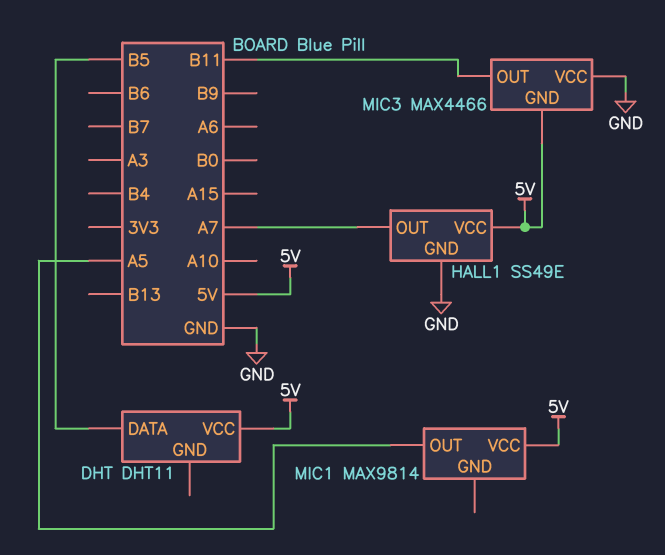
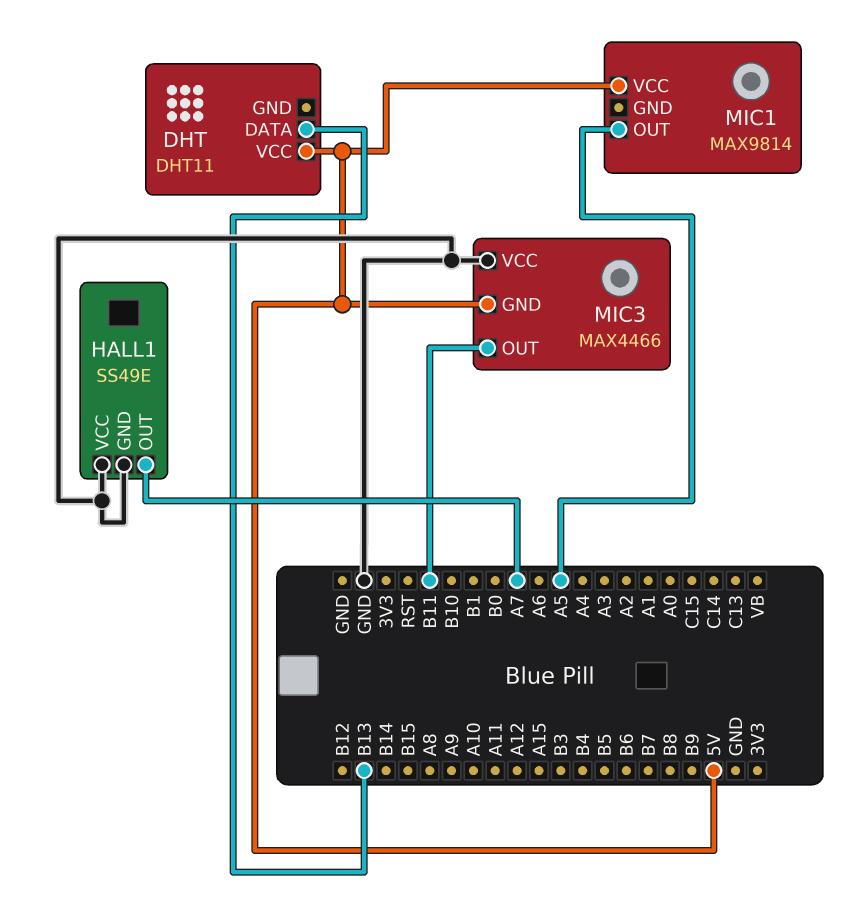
DHT pin DATA: B5 -> B13
HALL1 pin VCC: 5V -> GND

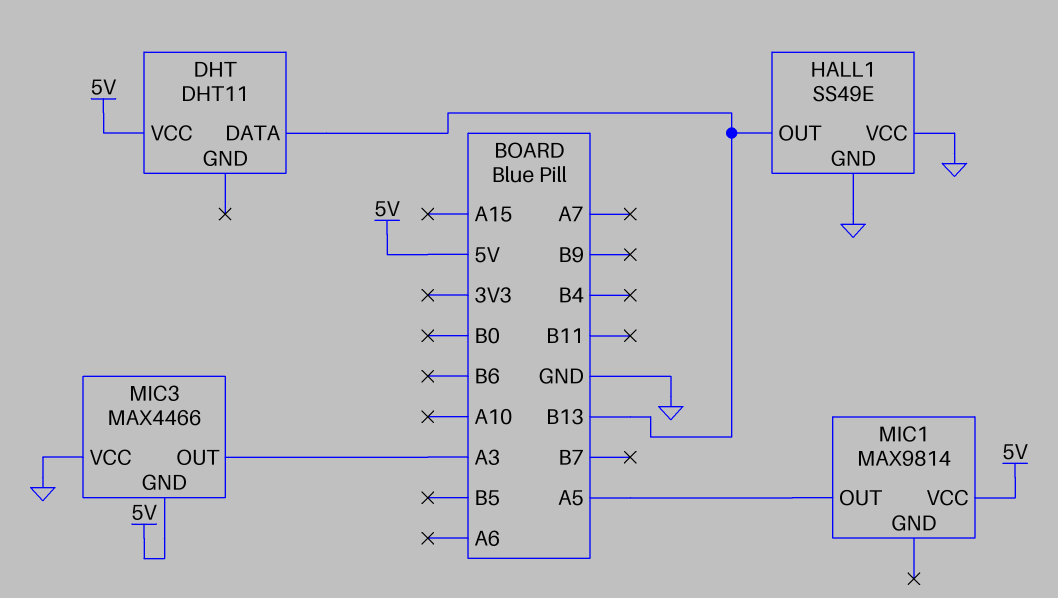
HALL1 pin OUT: A7 -> B13
MIC3 pin OUT: B11 -> A3

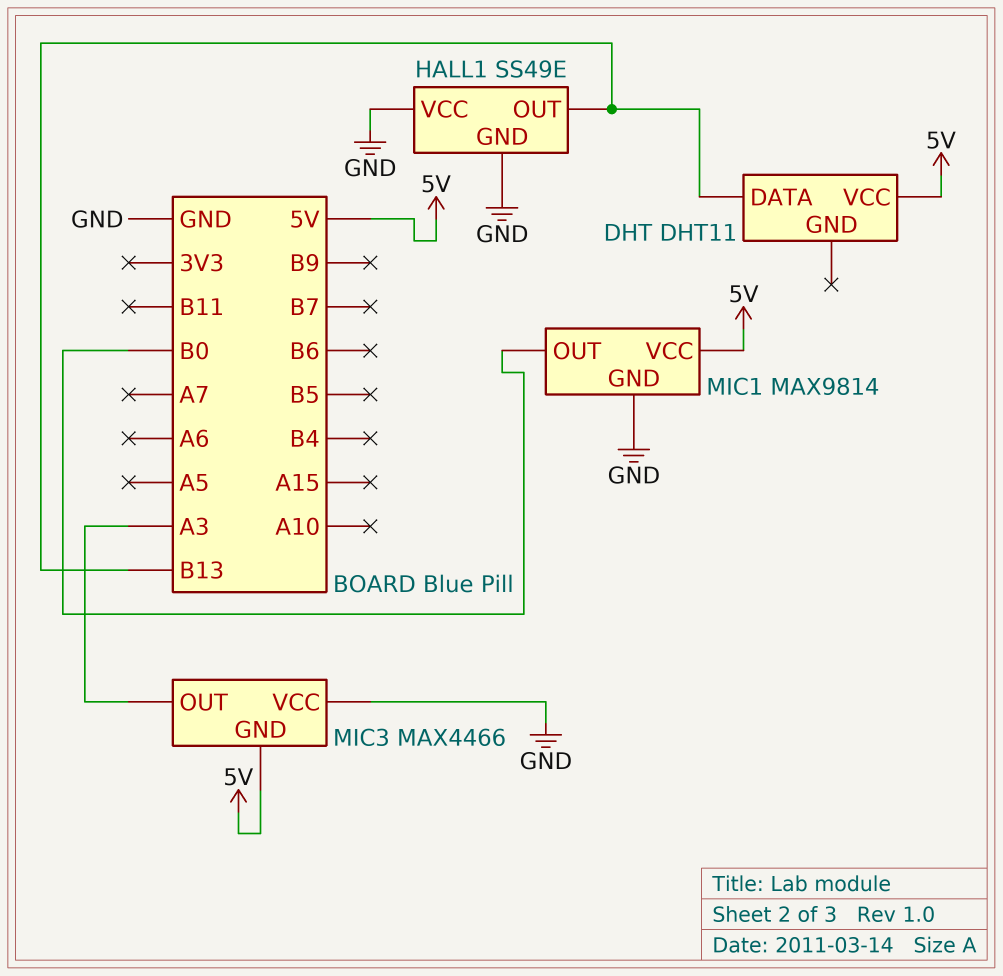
MIC1 pin GND: none -> GND
MIC1 pin OUT: A5 -> B0

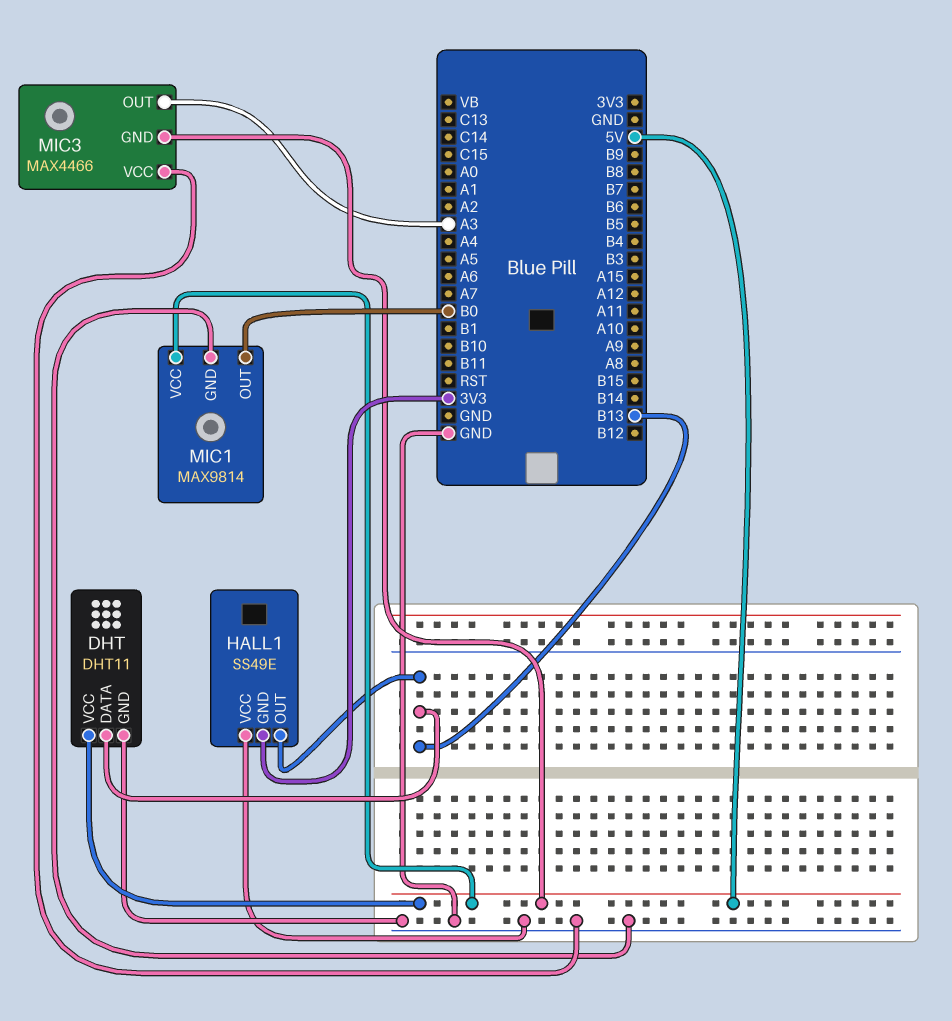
DHT pin GND: none -> GND
HALL1 pin GND: GND -> 3V3

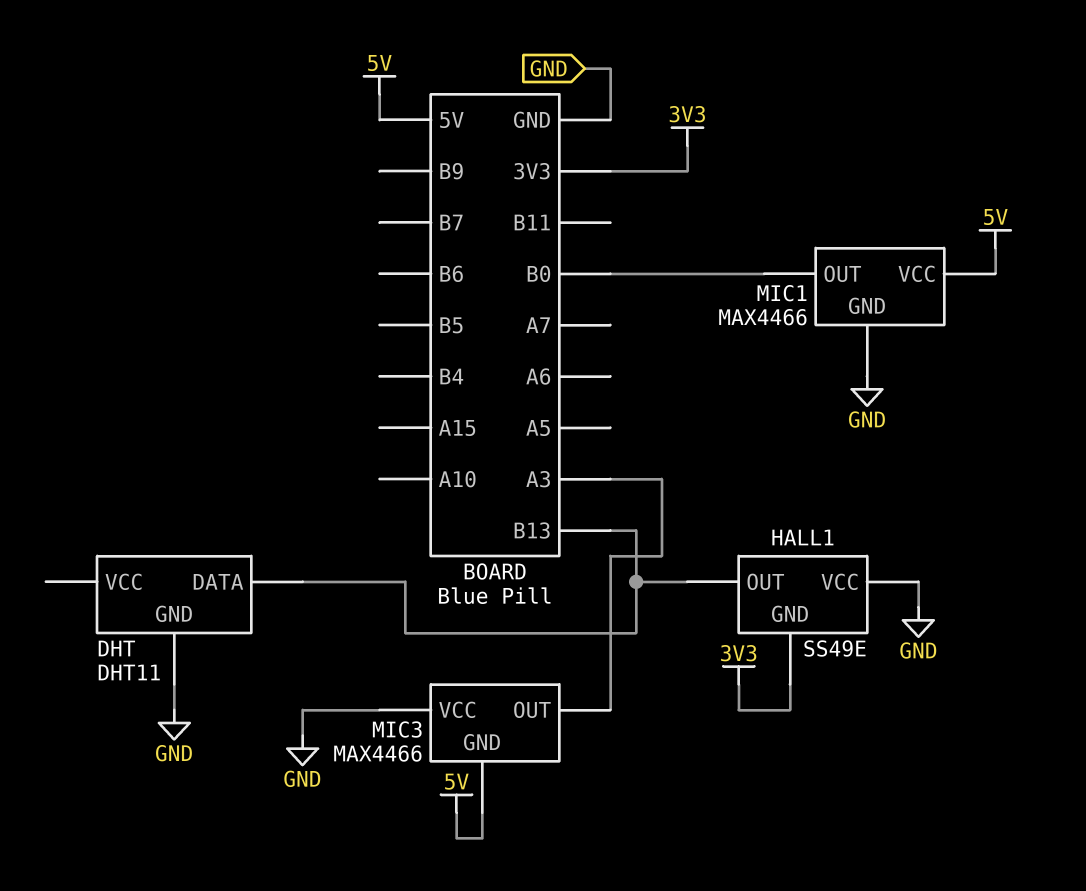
DHT pin VCC: 5V -> none
MIC1: MAX9814 -> MAX4466

